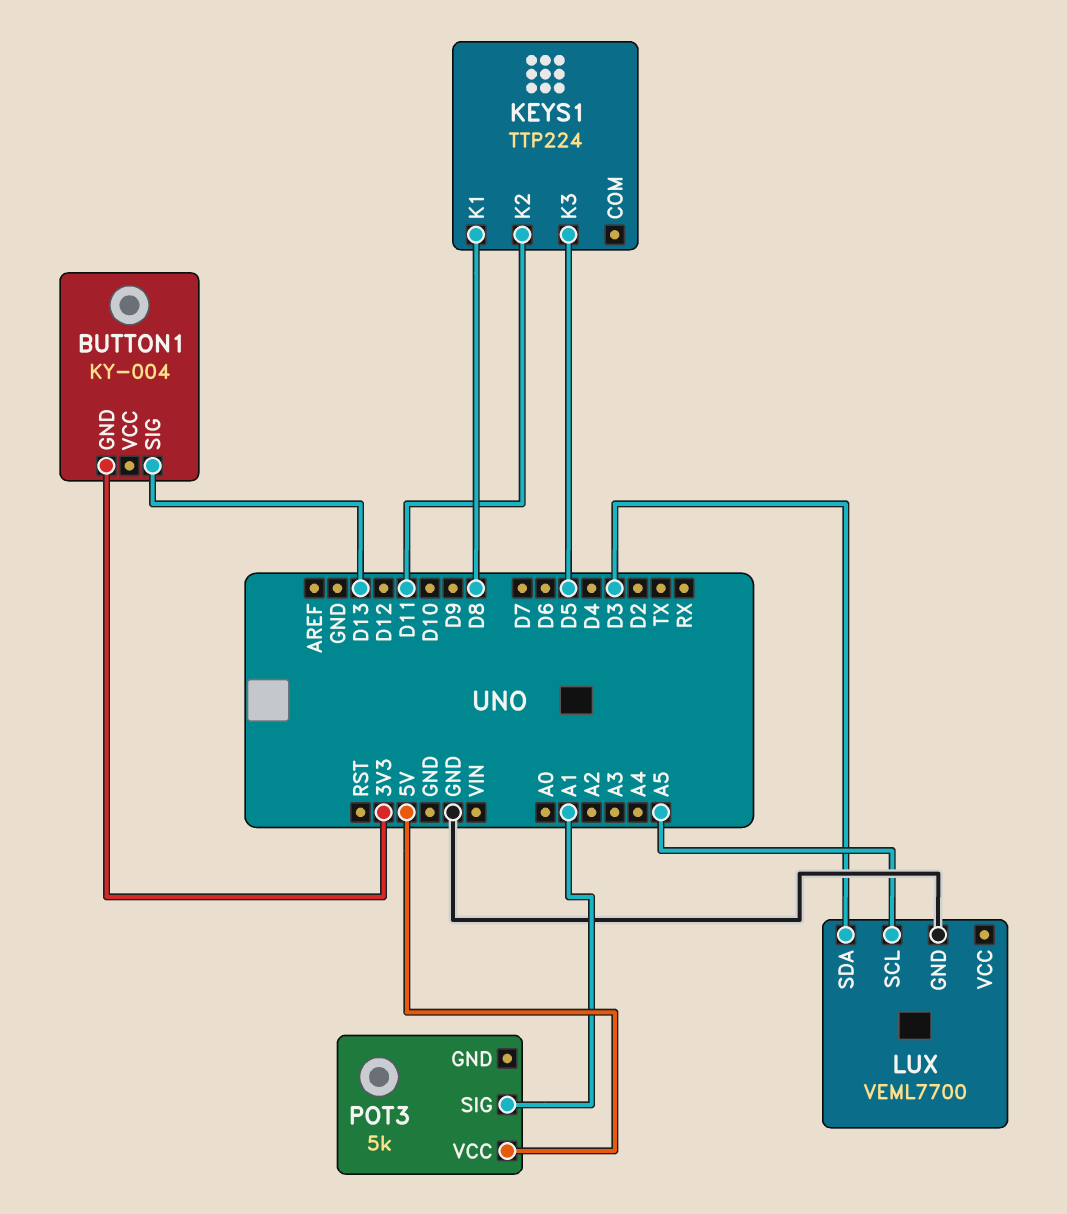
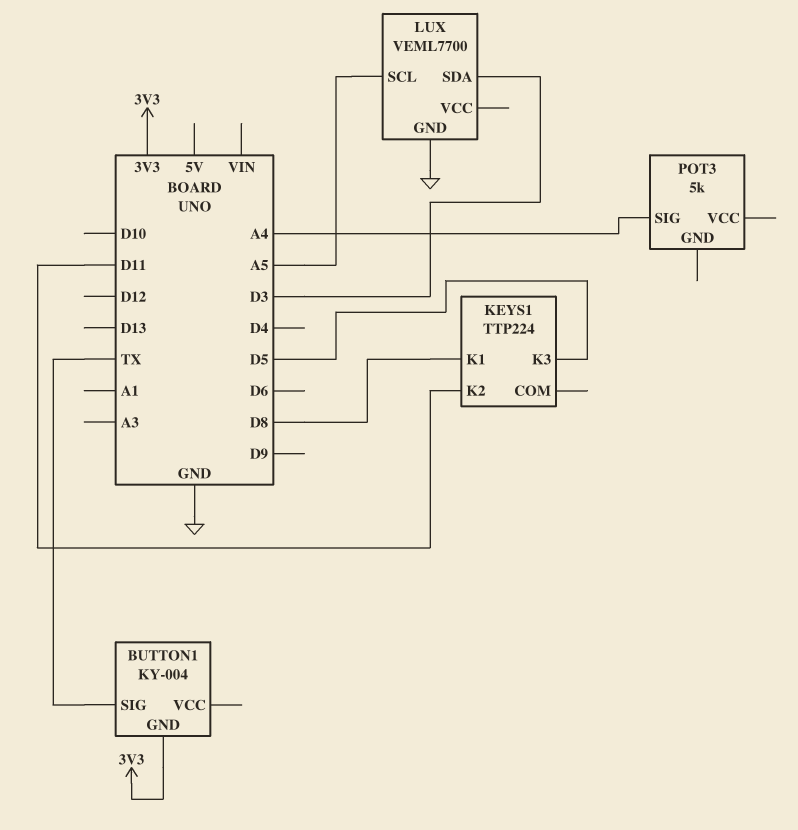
BUTTON1 pin SIG: D13 -> TX
POT3 pin SIG: A1 -> A4
POT3 pin VCC: 5V -> none

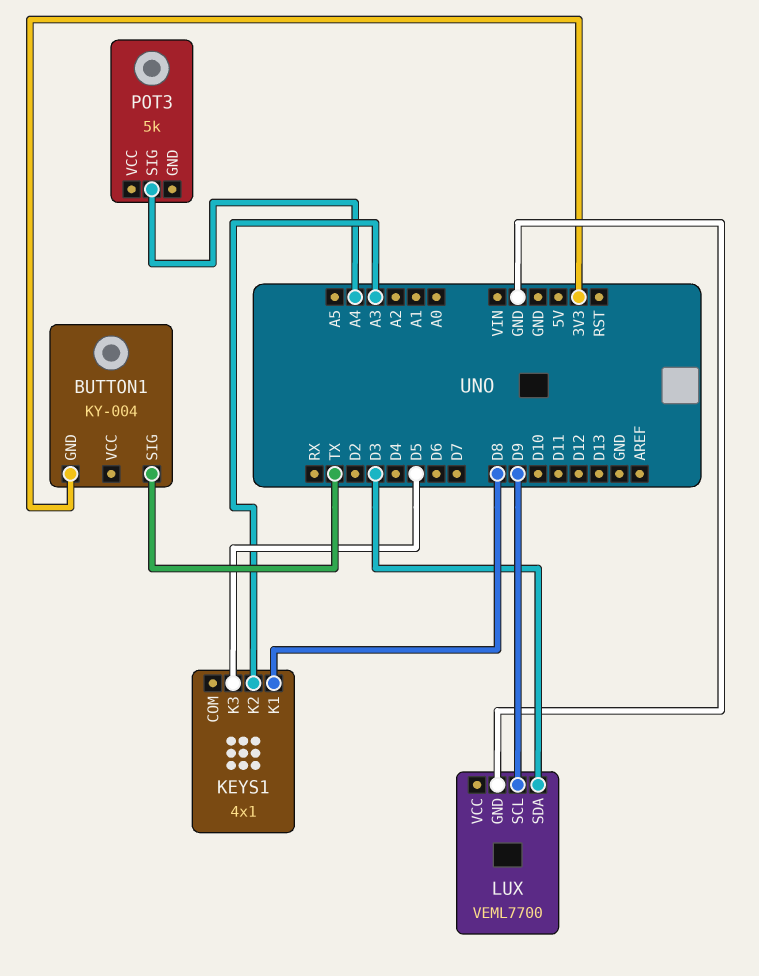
KEYS1: TTP224 -> 4x1
KEYS1 pin K2: D11 -> A3
LUX pin SCL: A5 -> D9

